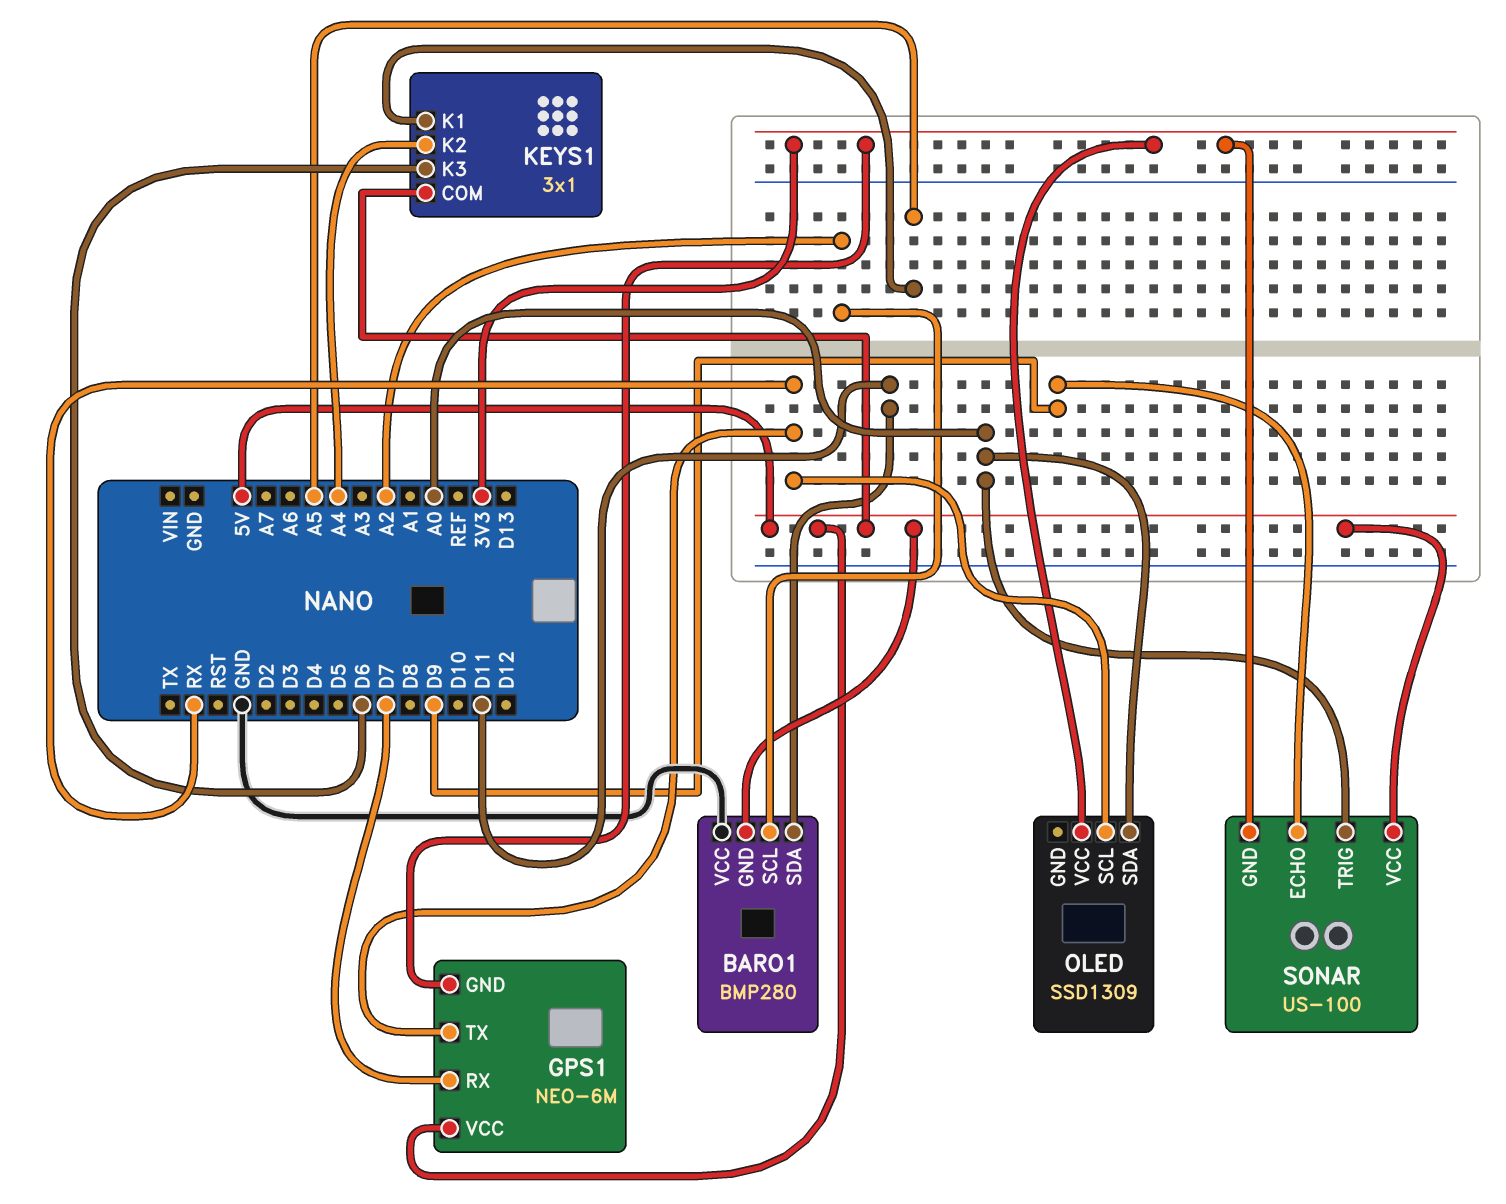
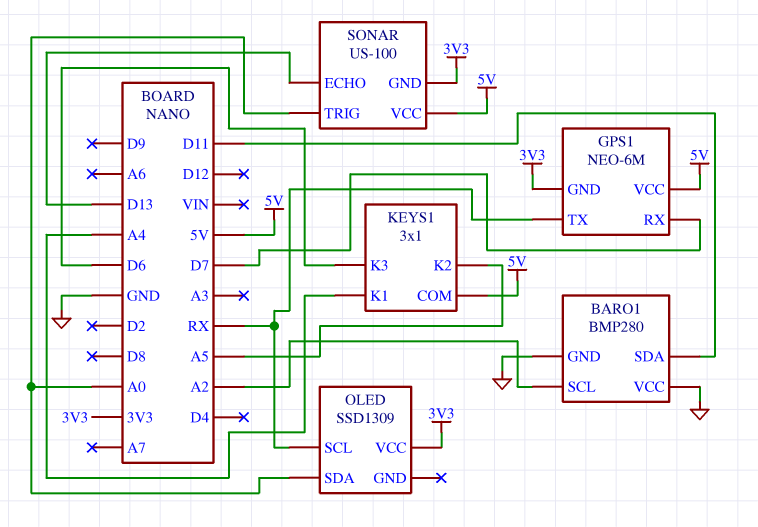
BARO1 pin GND: 5V -> GND
KEYS1 pin K1: A5 -> A4
KEYS1 pin K2: A4 -> A5
SONAR pin ECHO: D9 -> D13

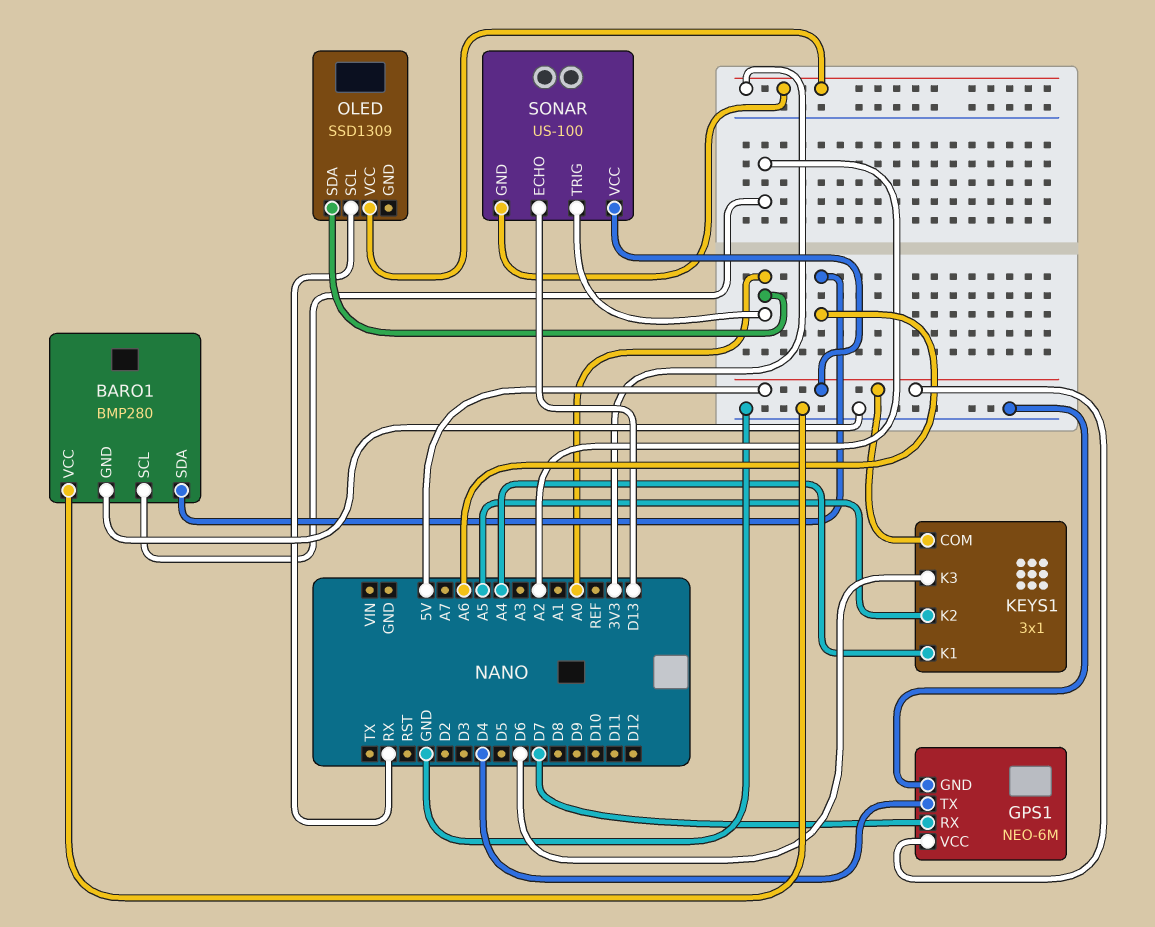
BARO1 pin SDA: D11 -> A6
GPS1 pin GND: 3V3 -> GND
GPS1 pin TX: RX -> D4

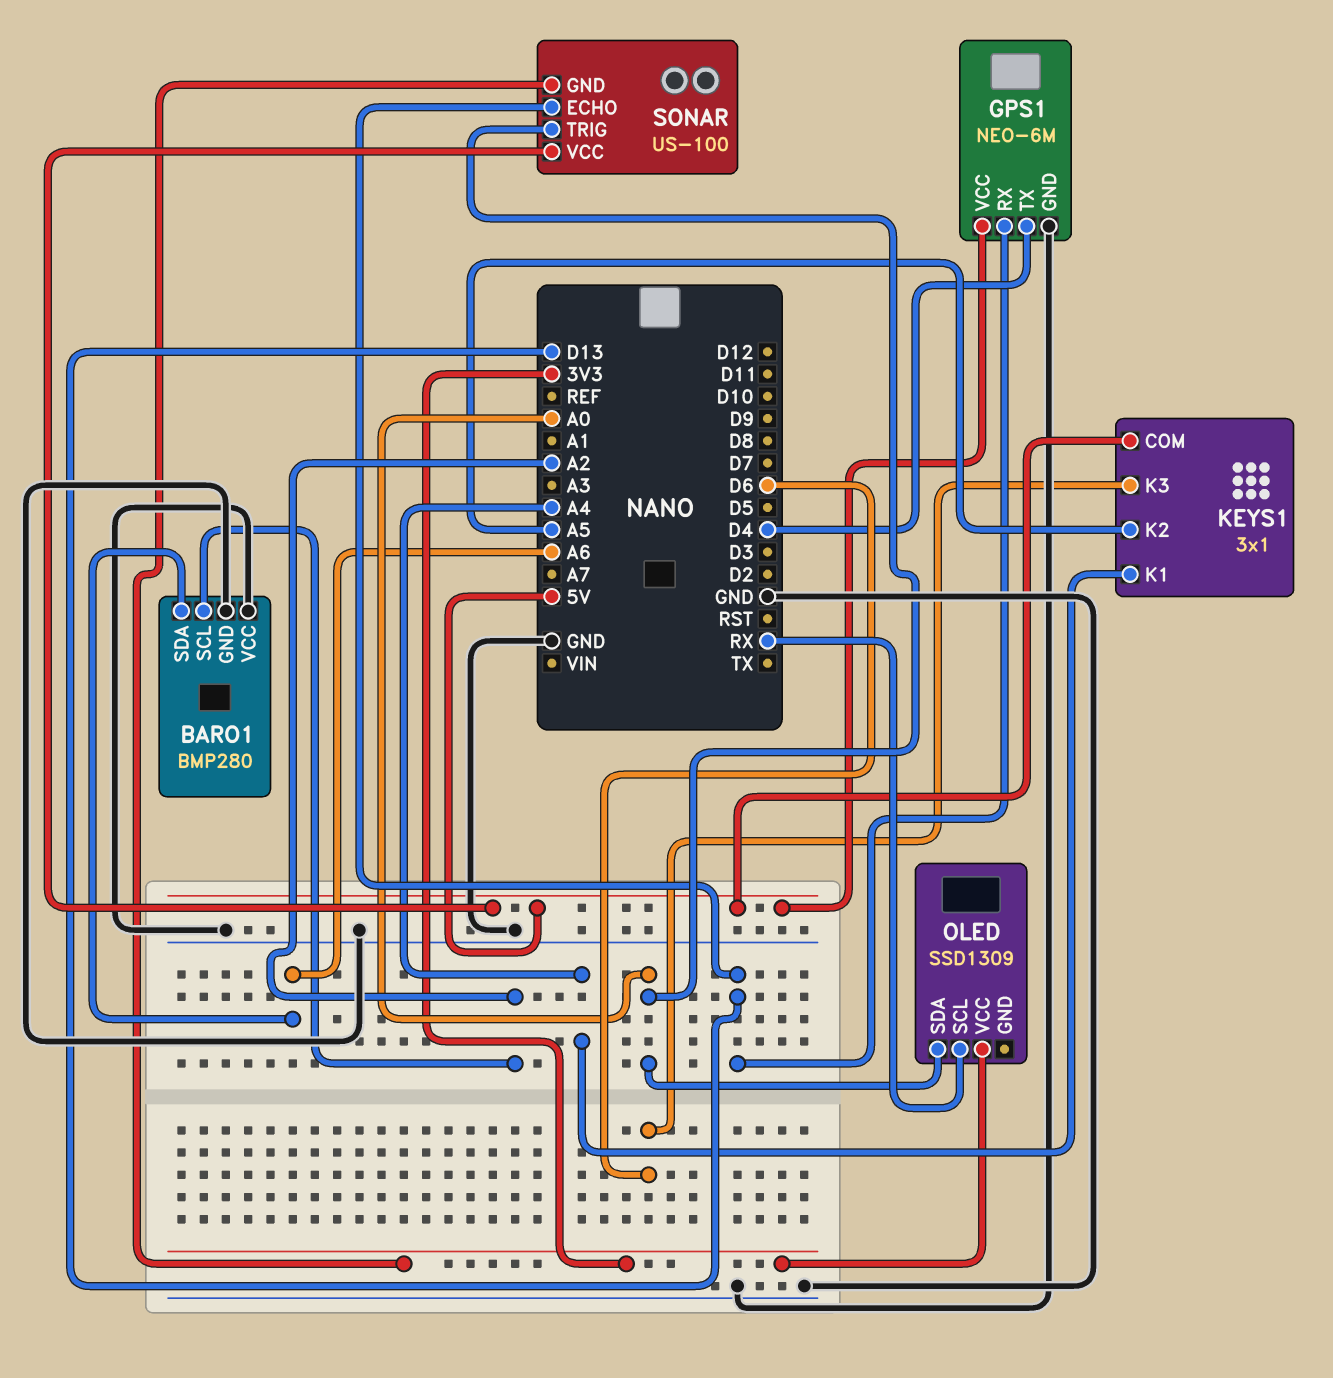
GPS1 pin RX: D7 -> D13

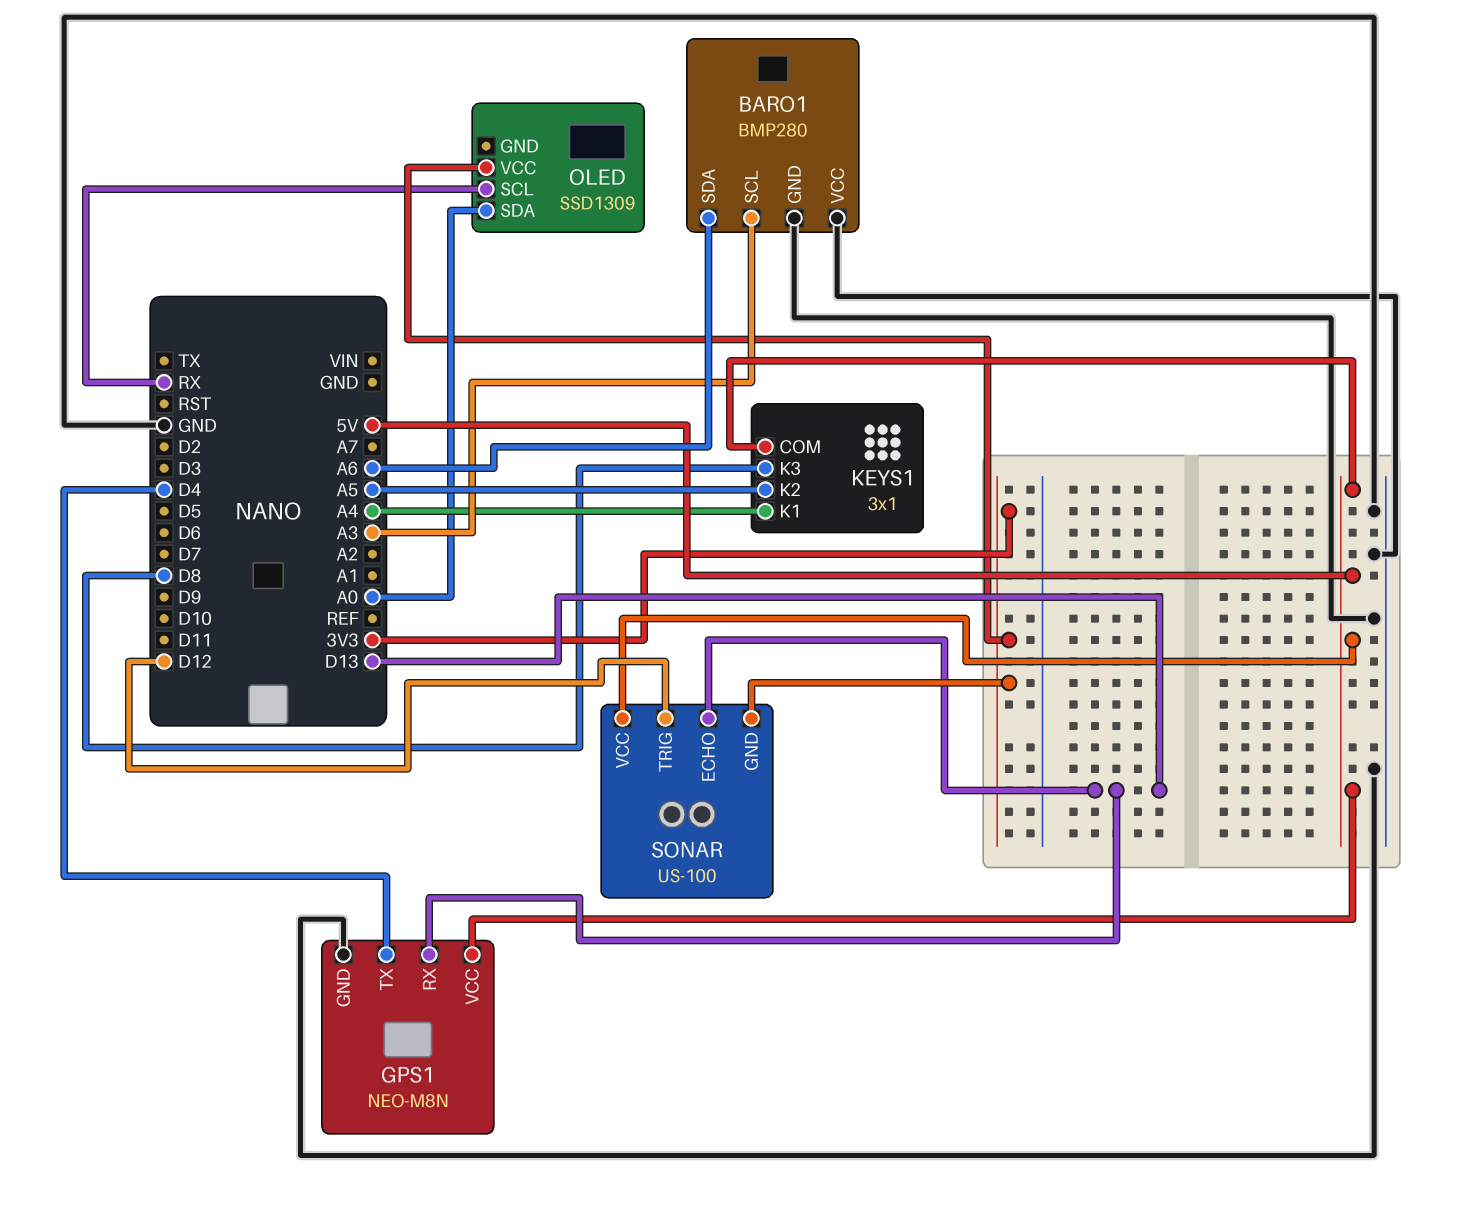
BARO1 pin SCL: A2 -> A3
GPS1: NEO-6M -> NEO-M8N
KEYS1 pin K3: D6 -> D8
SONAR pin TRIG: A0 -> D12

